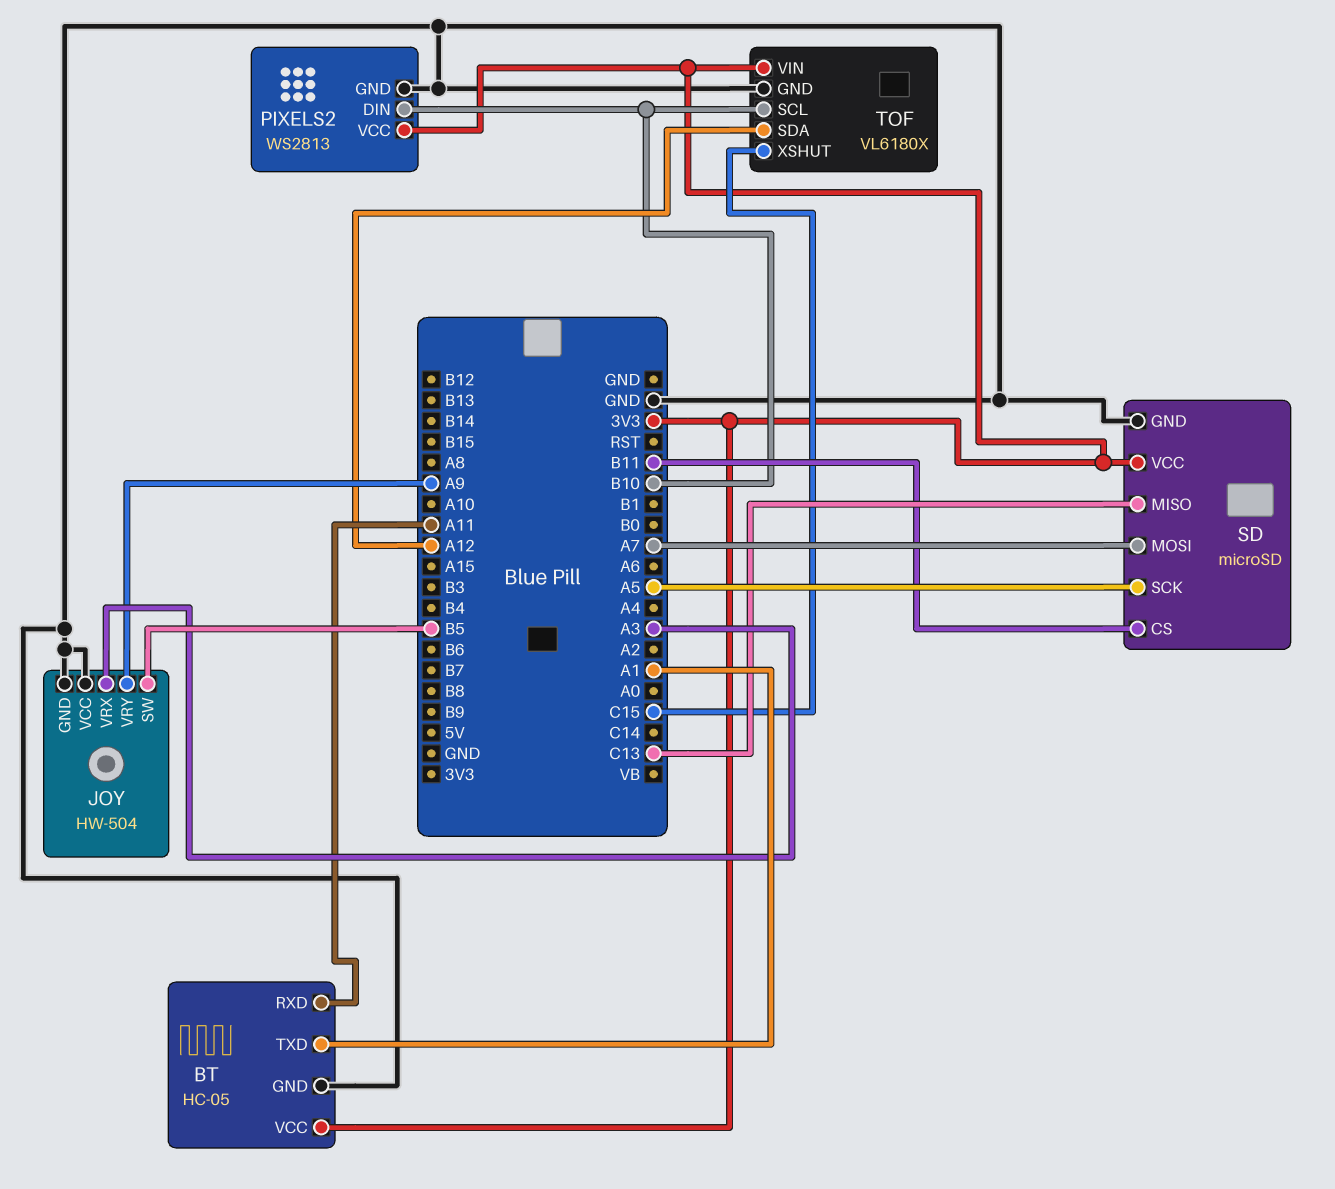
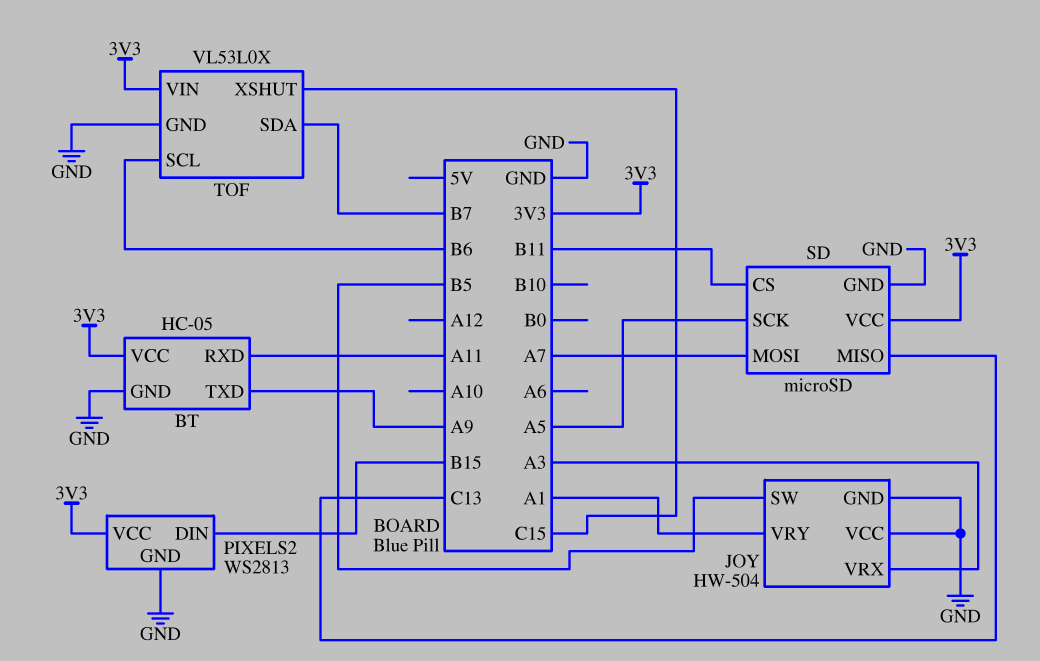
BT pin TXD: A1 -> A9
JOY pin VRY: A9 -> A1
PIXELS2 pin DIN: B10 -> B15
TOF: VL6180X -> VL53L0X
TOF pin SCL: B10 -> B6
TOF pin SDA: A12 -> B7

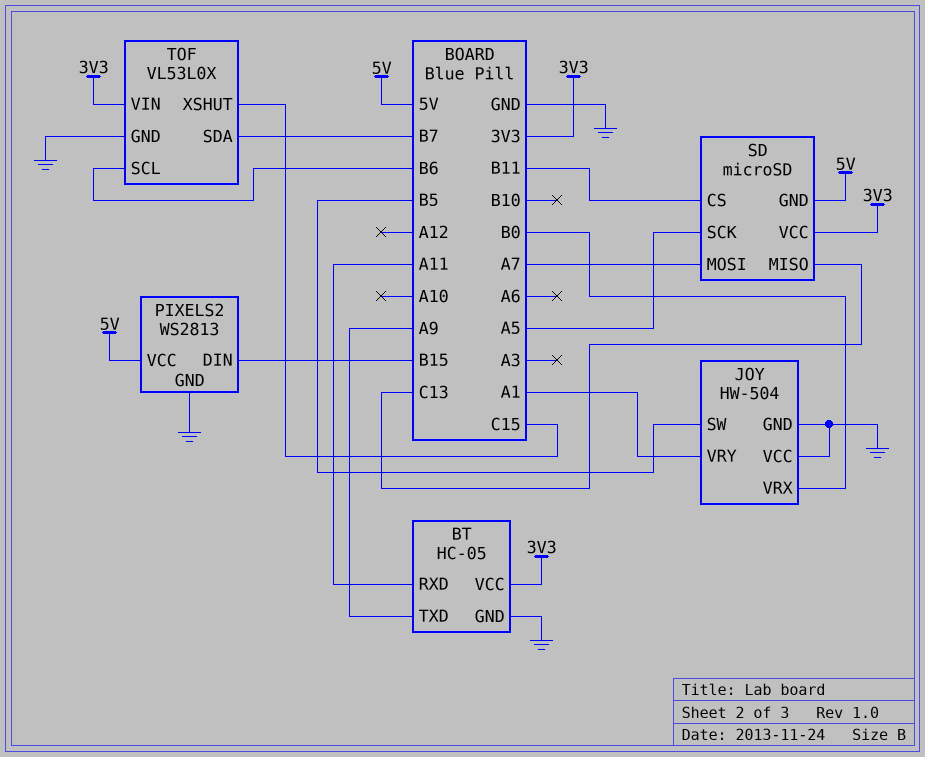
JOY pin VRX: A3 -> B0
PIXELS2 pin VCC: 3V3 -> 5V
SD pin GND: GND -> 5V

